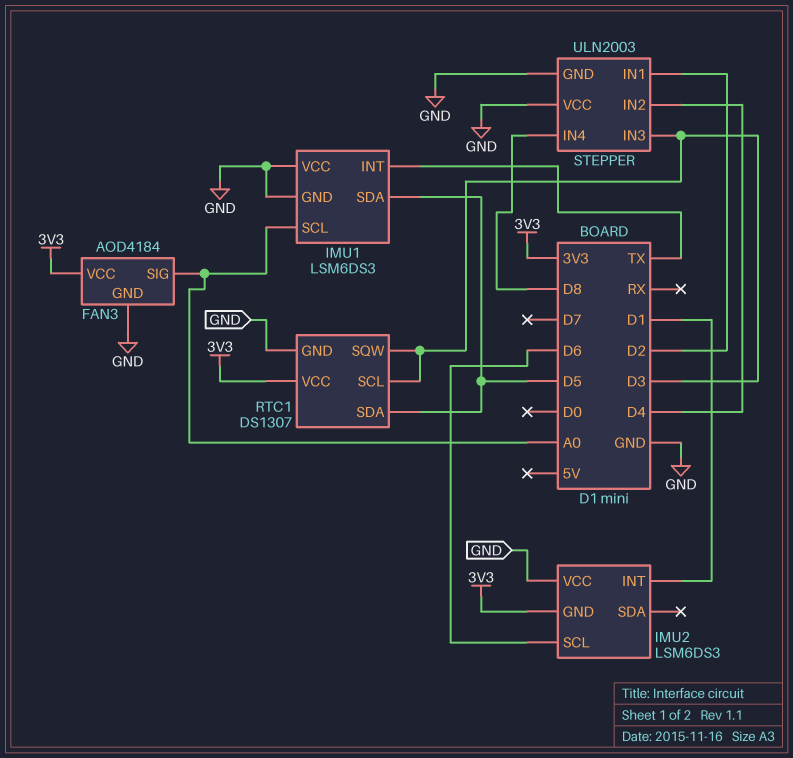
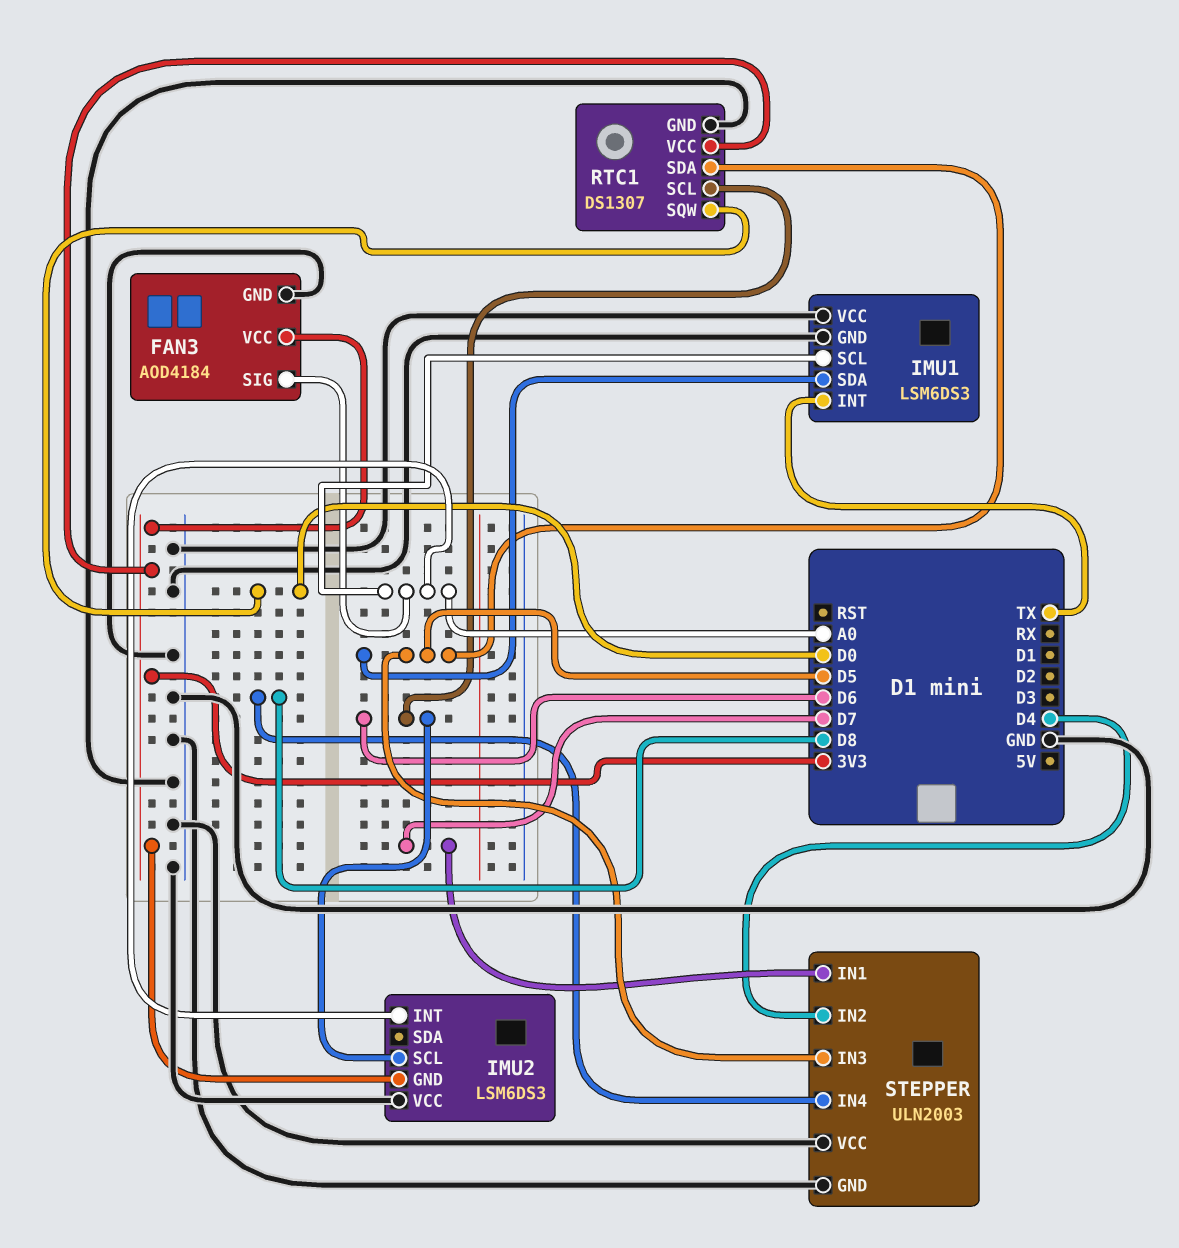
IMU2 pin INT: D1 -> A0
RTC1 pin SCL: D3 -> D6
RTC1 pin SQW: D3 -> D0
STEPPER pin IN1: D2 -> D7
STEPPER pin IN3: D3 -> D5

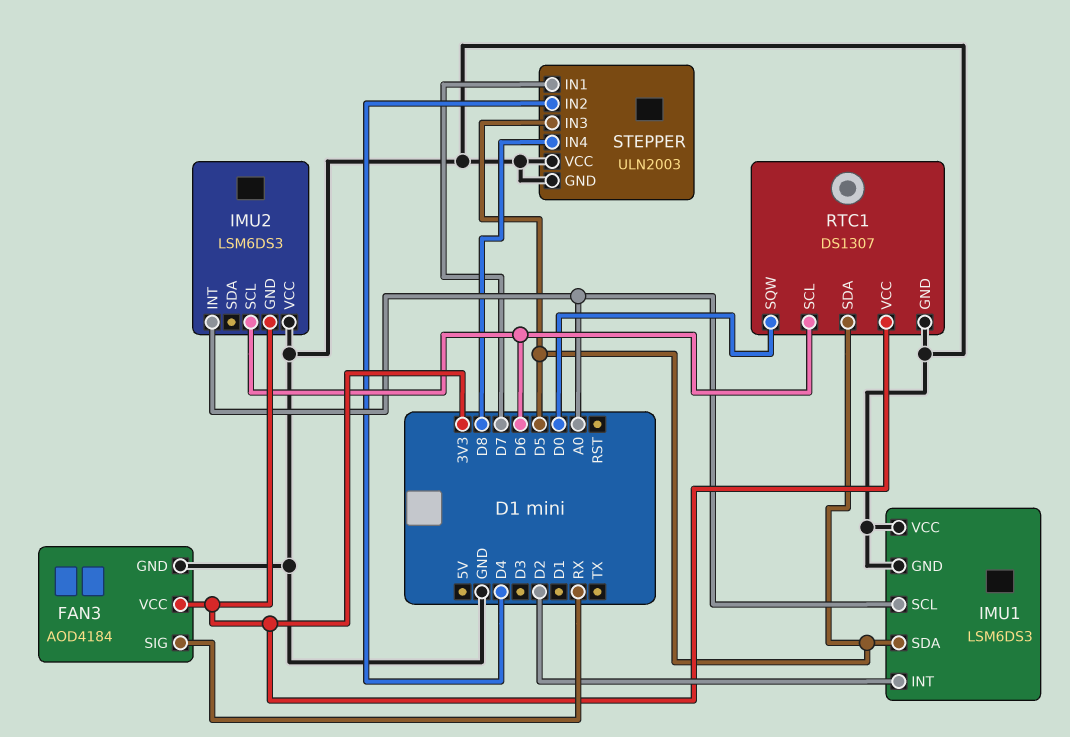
FAN3 pin SIG: A0 -> RX
IMU1 pin INT: TX -> D2

